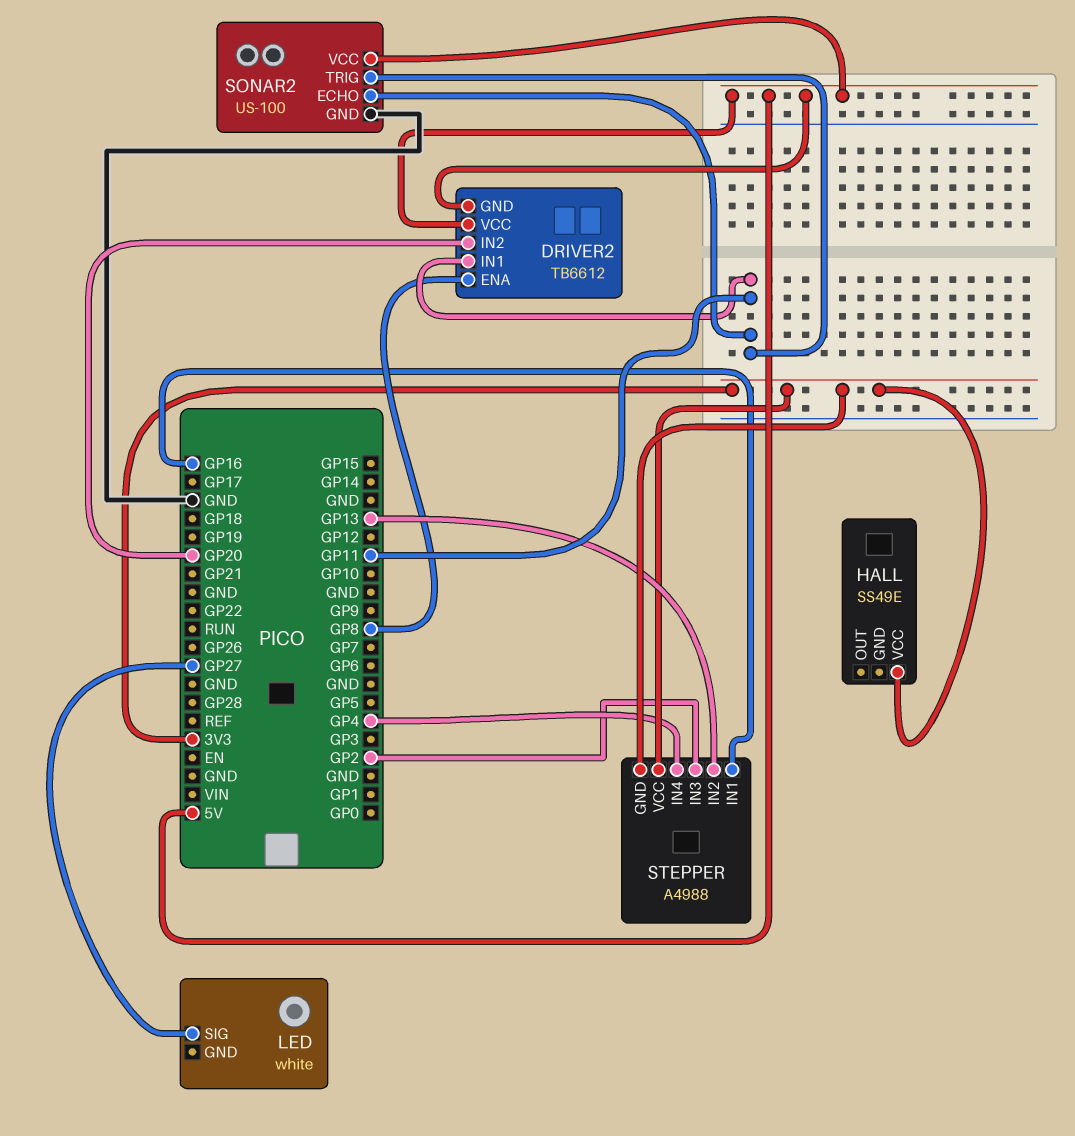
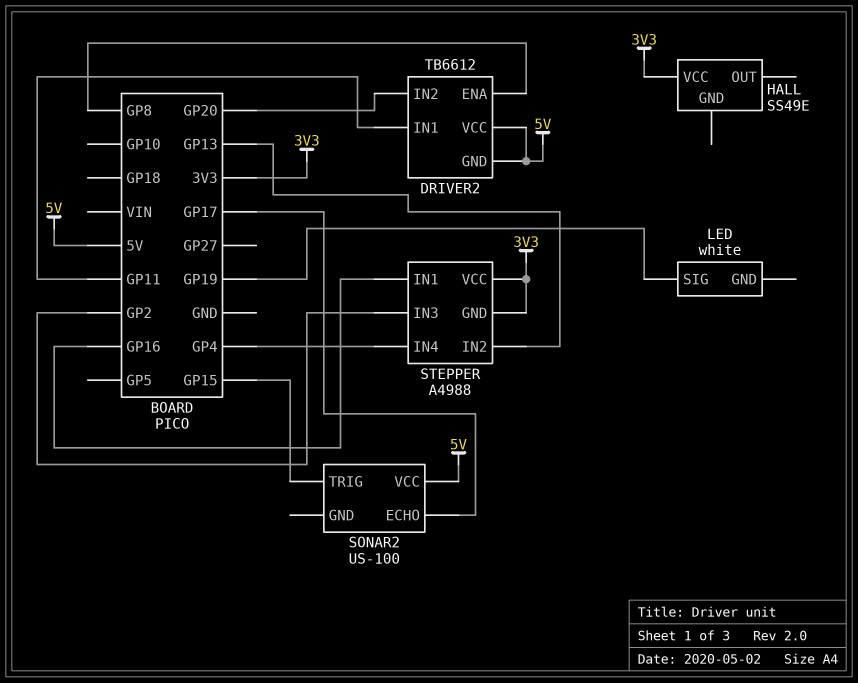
LED pin SIG: GP27 -> GP19
SONAR2 pin ECHO: GP11 -> GP17
SONAR2 pin GND: GND -> none
SONAR2 pin TRIG: GP11 -> GP15

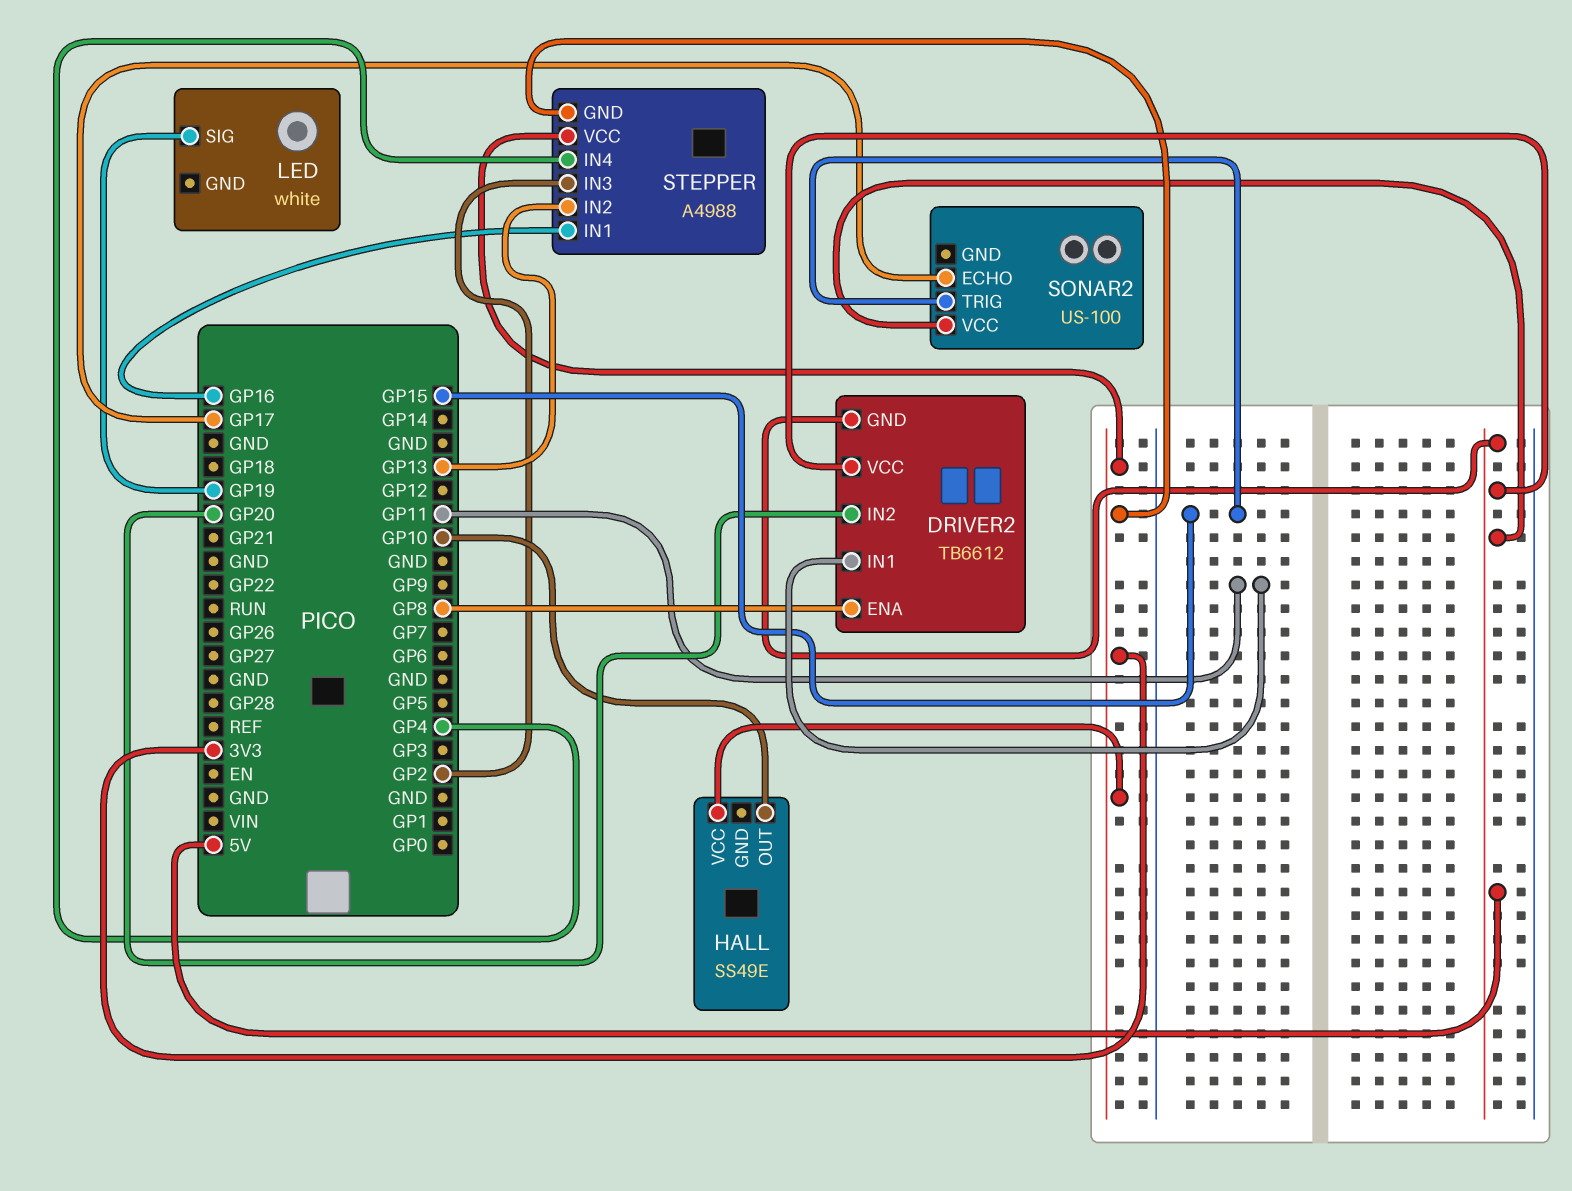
HALL pin OUT: none -> GP10

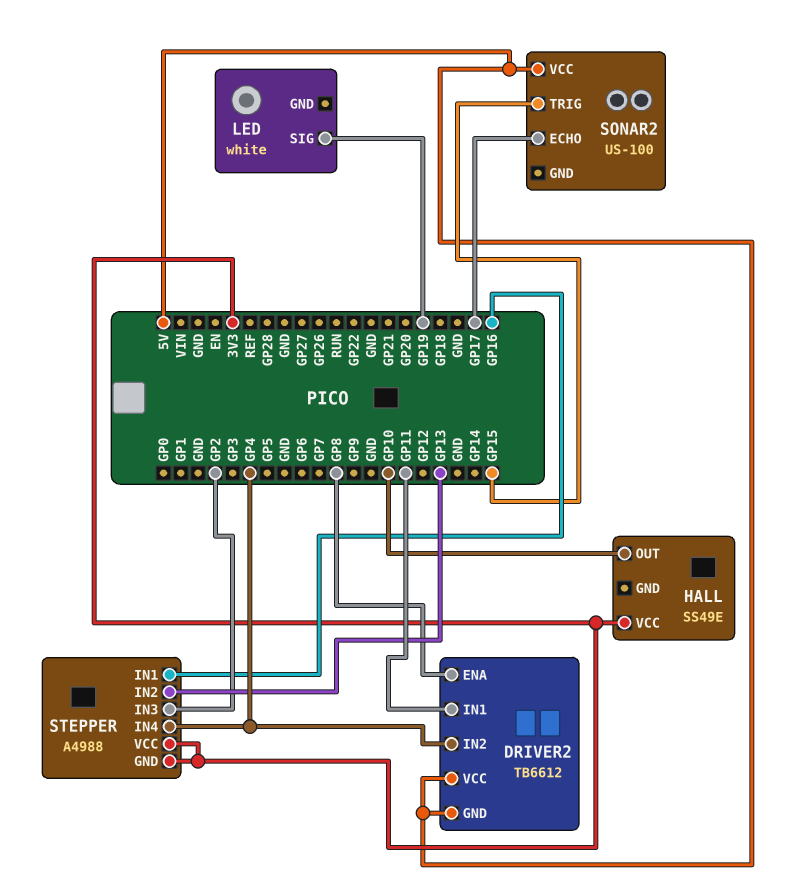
DRIVER2 pin IN2: GP20 -> GP4

